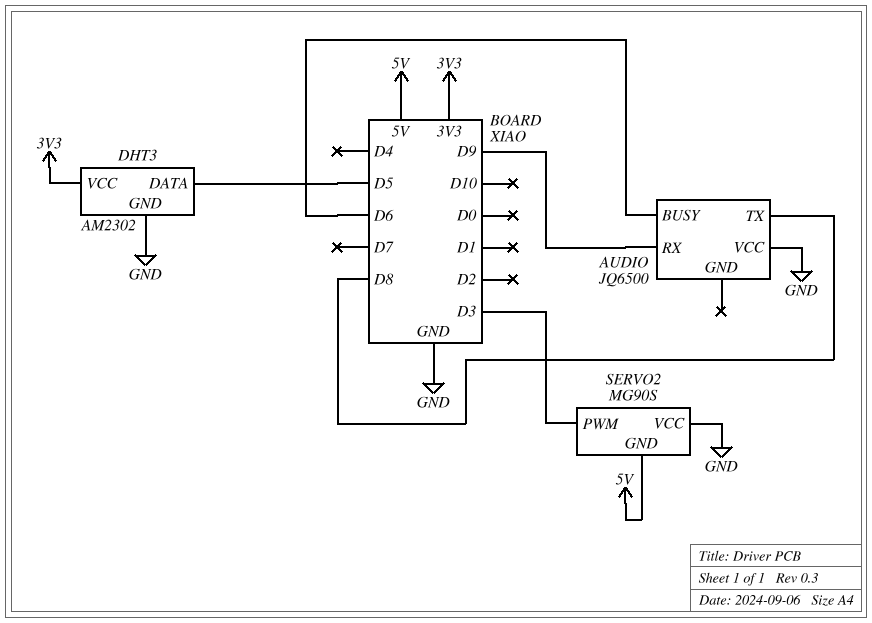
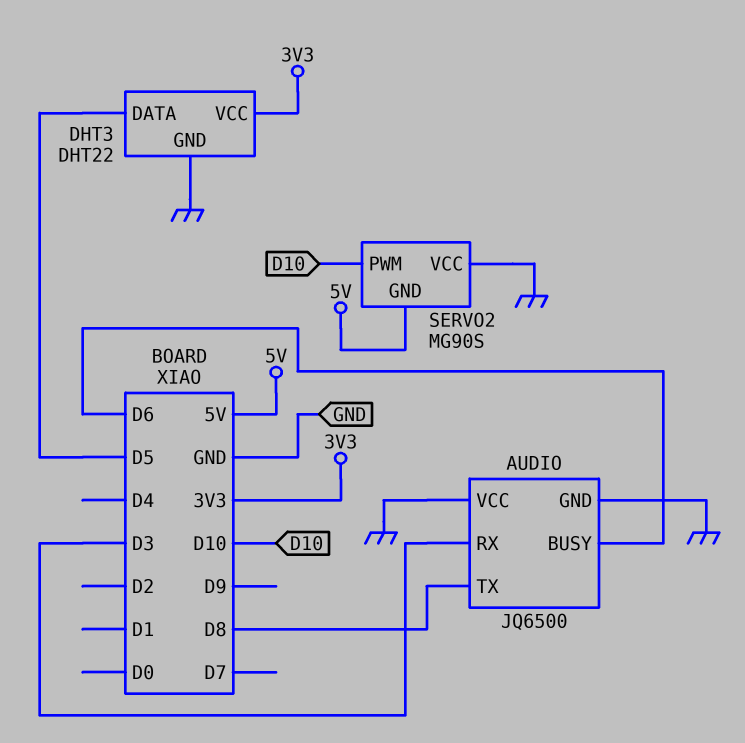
AUDIO pin GND: none -> GND
AUDIO pin RX: D9 -> D3
DHT3: AM2302 -> DHT22
SERVO2 pin PWM: D3 -> D10

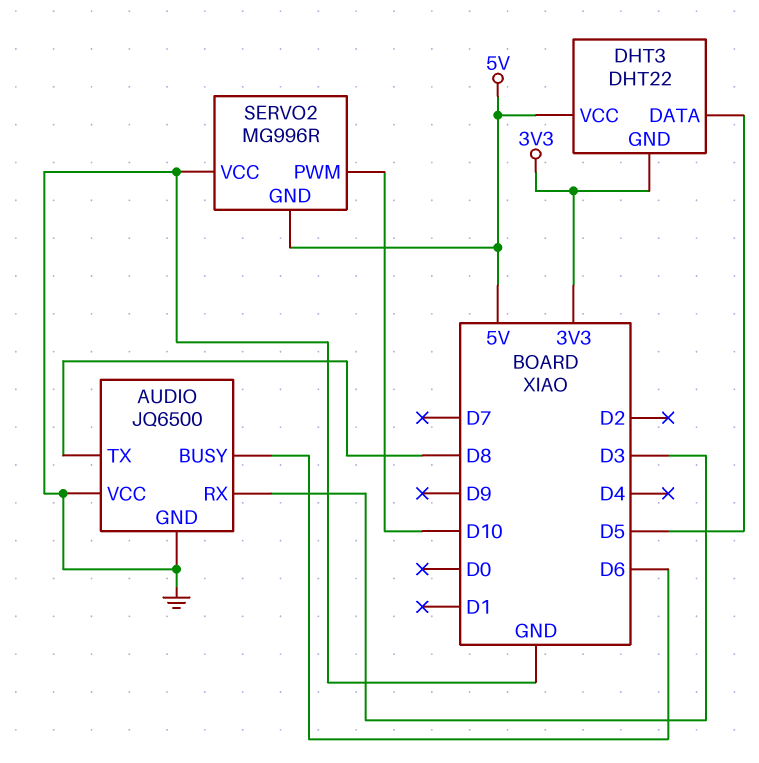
DHT3 pin GND: GND -> 3V3
DHT3 pin VCC: 3V3 -> 5V
SERVO2: MG90S -> MG996R

